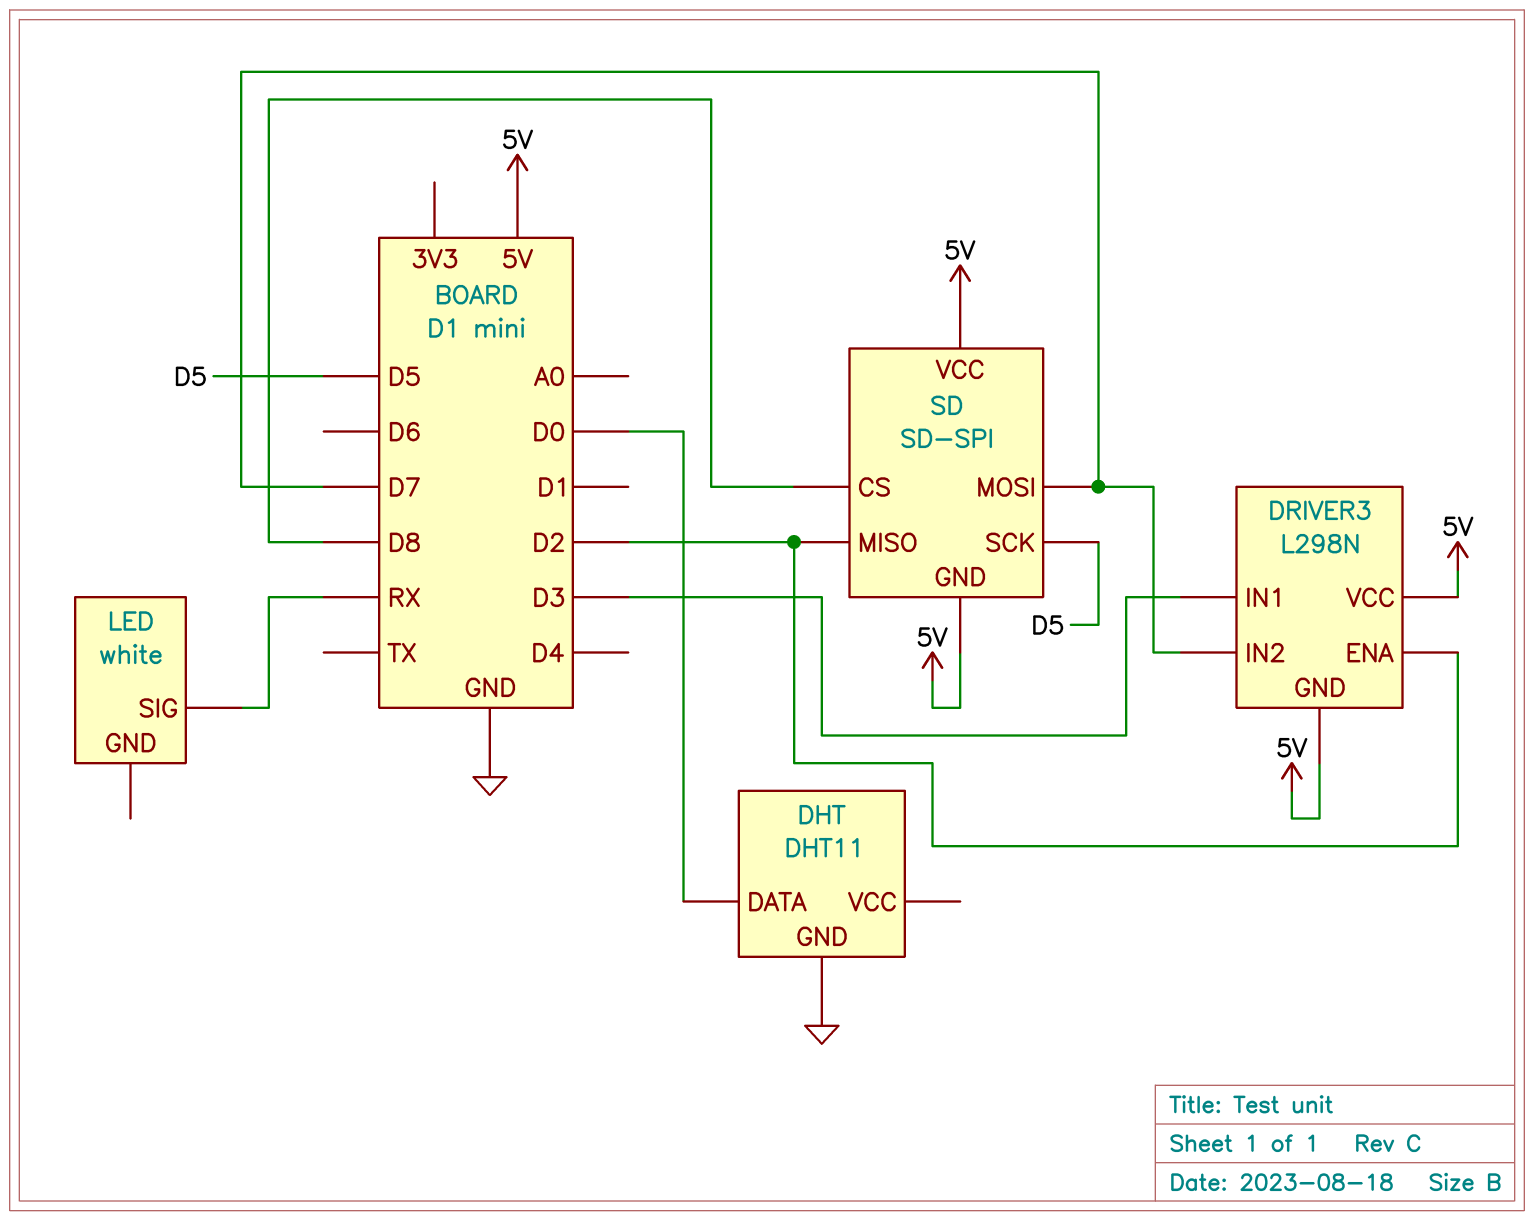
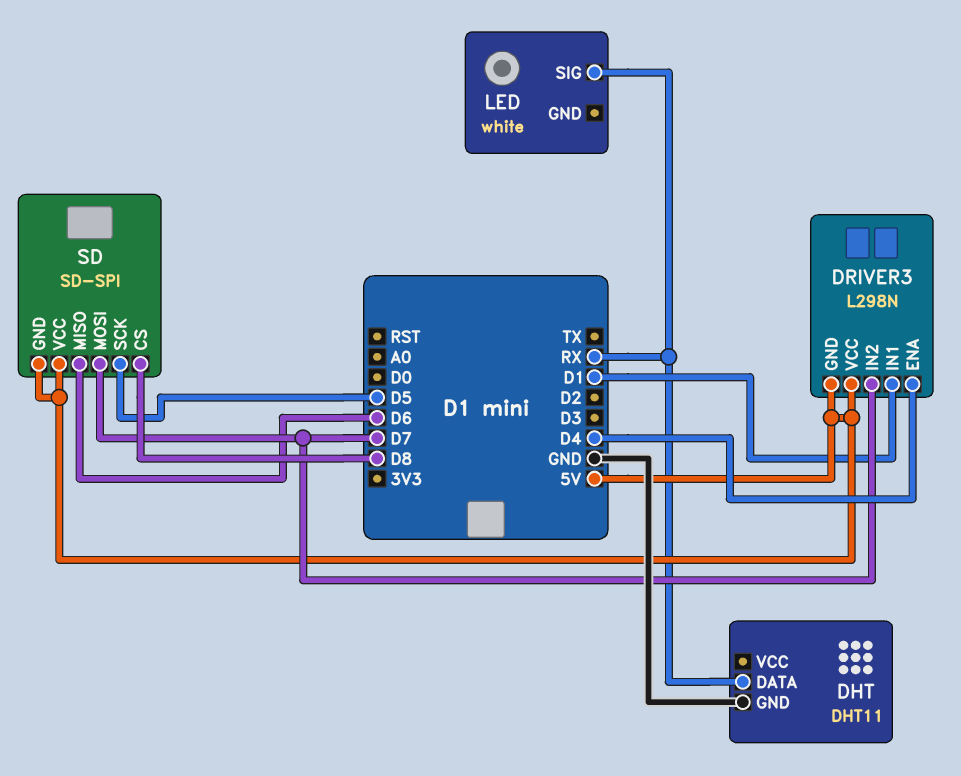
DHT pin DATA: D0 -> RX
DRIVER3 pin ENA: D2 -> D4
DRIVER3 pin IN1: D3 -> D1
SD pin MISO: D2 -> D6

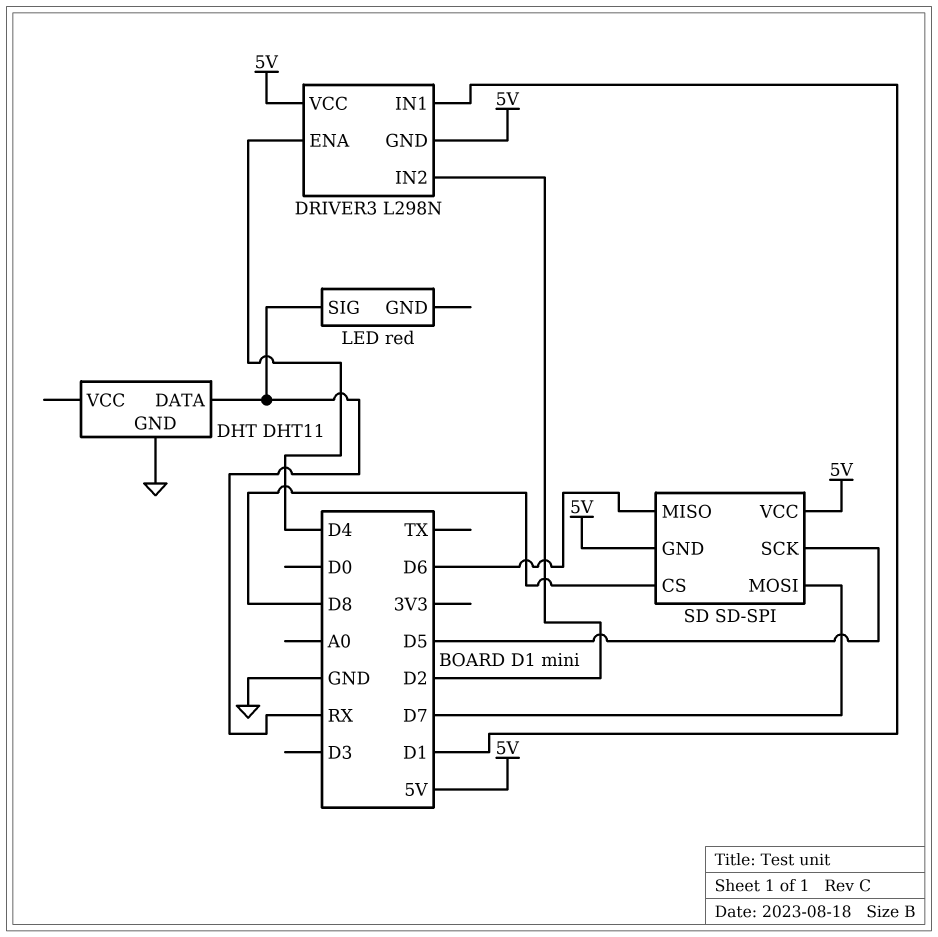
DRIVER3 pin IN2: D7 -> D2
LED: white -> red

